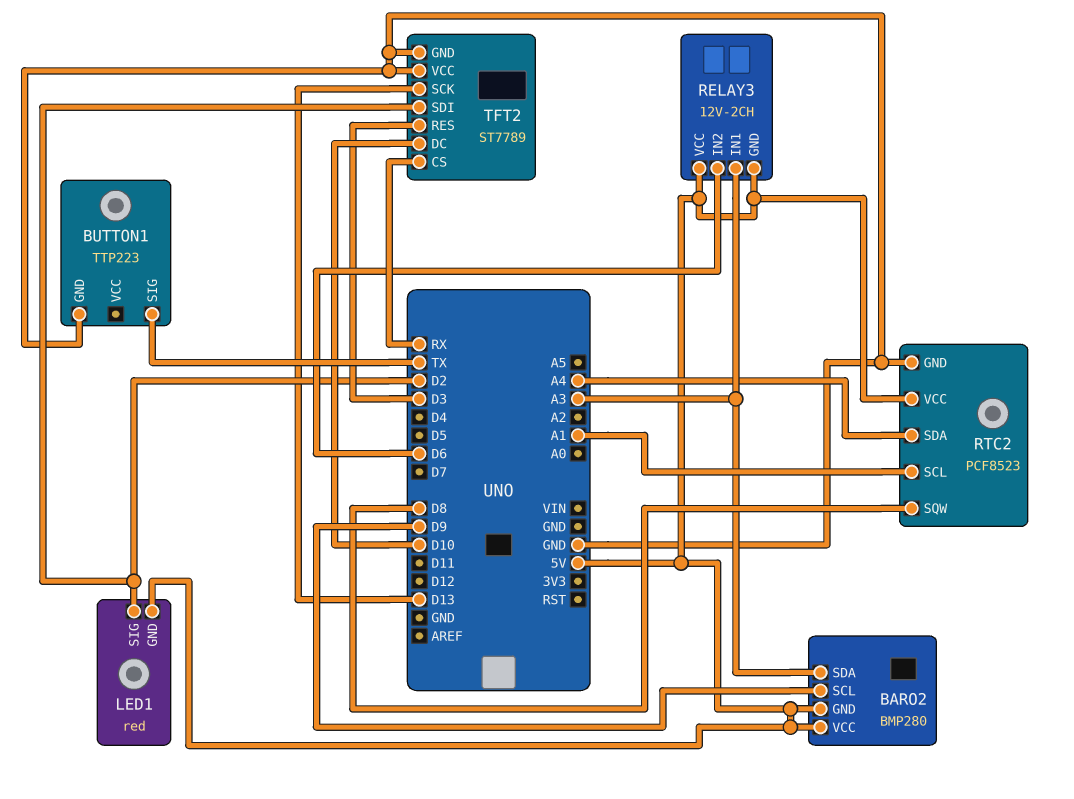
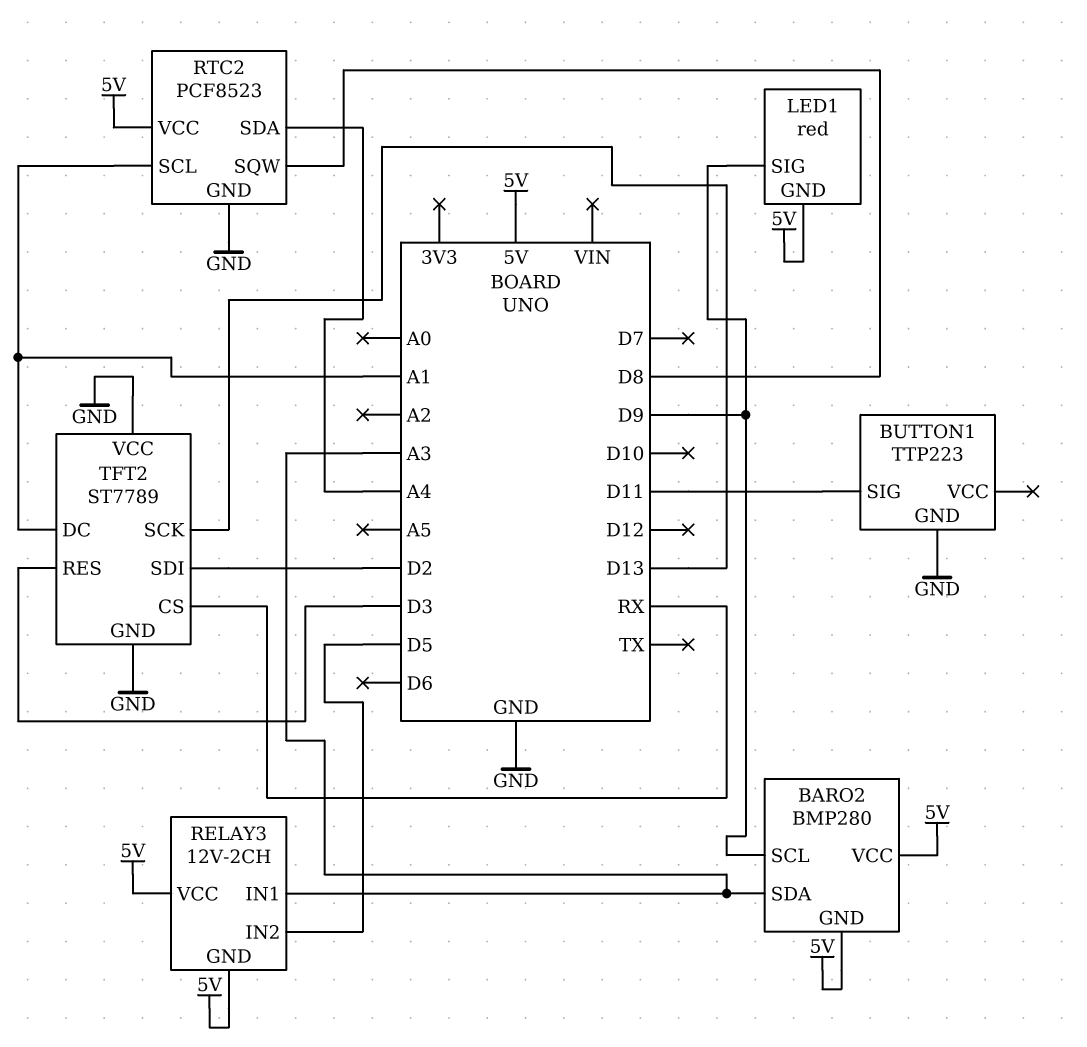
BUTTON1 pin SIG: TX -> D11
LED1 pin SIG: D2 -> D9
RELAY3 pin IN2: D6 -> D5
TFT2 pin DC: D10 -> A1

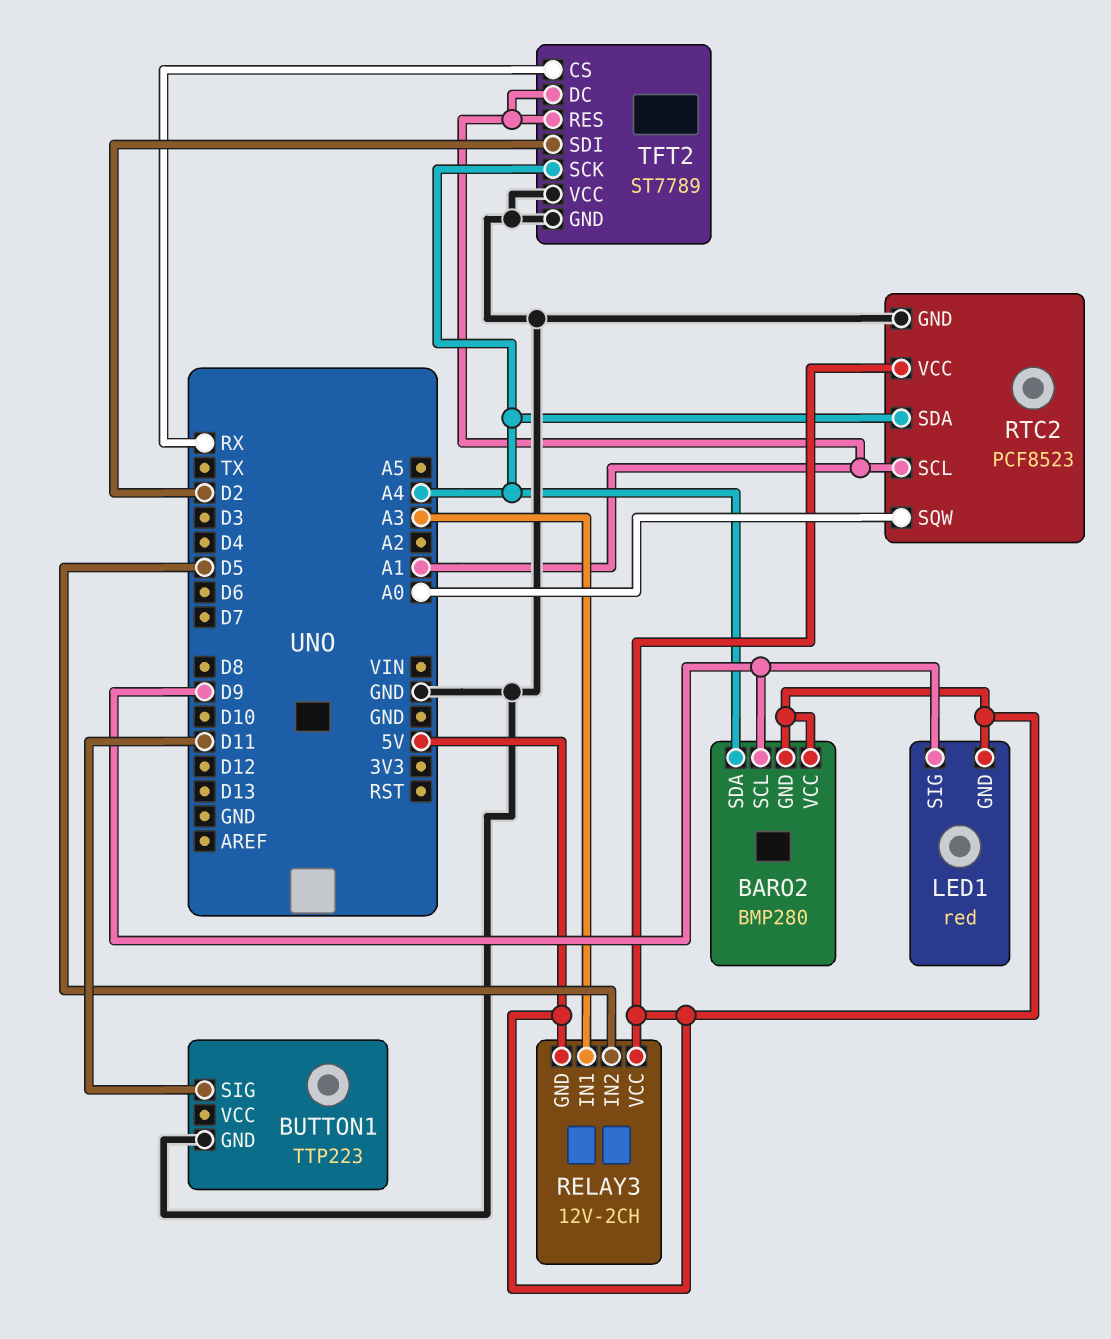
BARO2 pin SDA: A3 -> A4
RTC2 pin SQW: D8 -> A0
TFT2 pin RES: D3 -> A1
TFT2 pin SCK: D13 -> A4

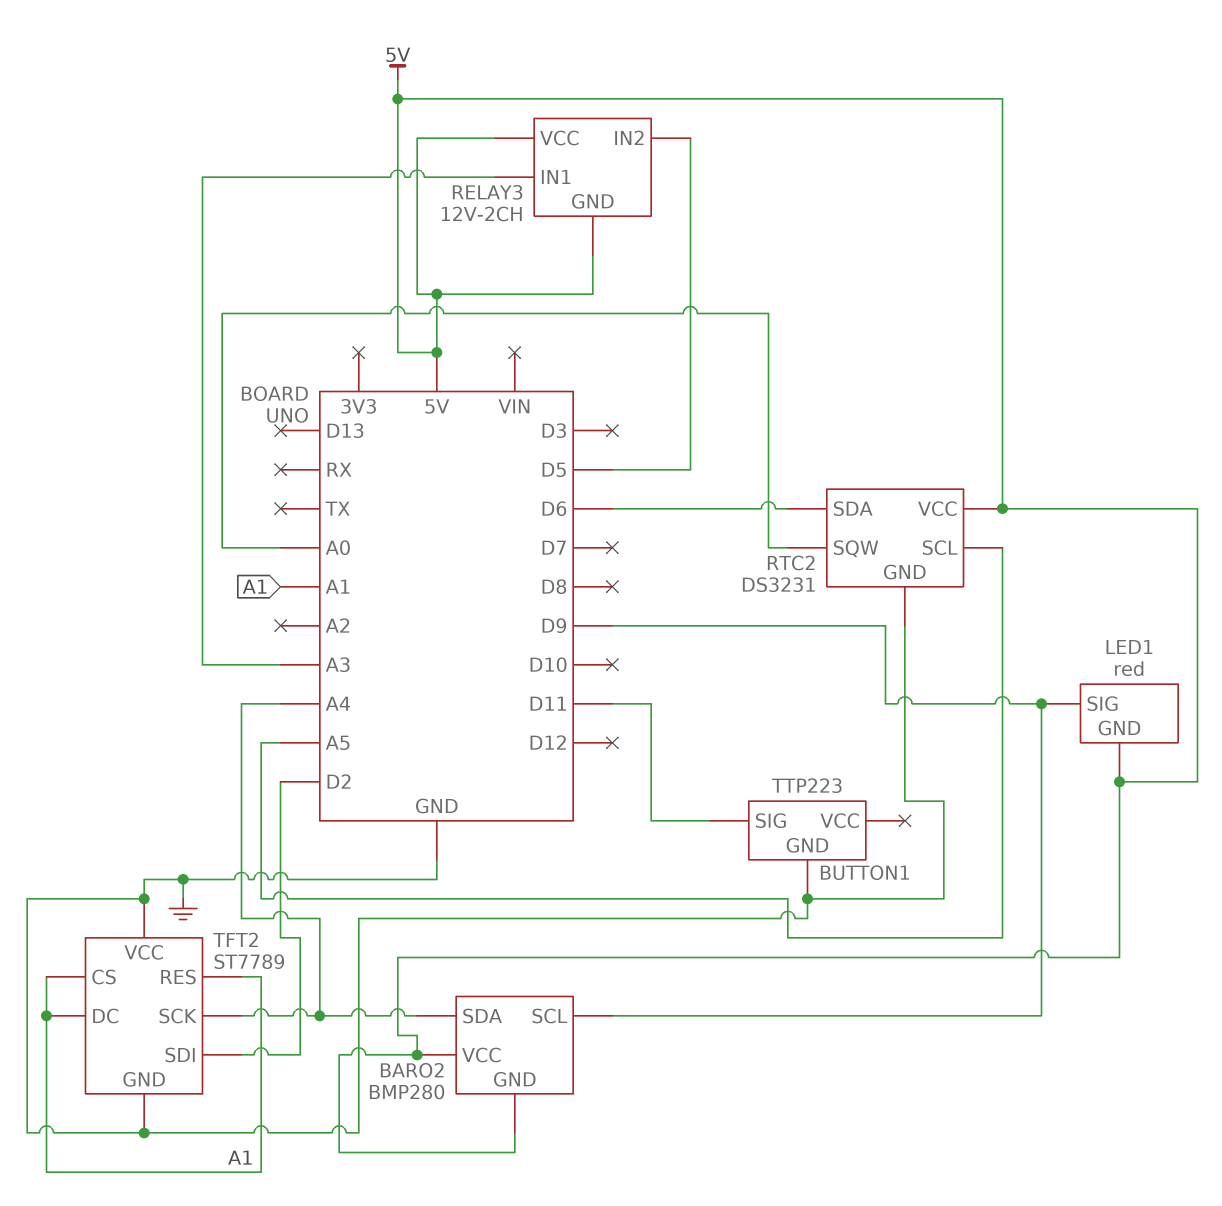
RTC2: PCF8523 -> DS3231
RTC2 pin SCL: A1 -> A5
RTC2 pin SDA: A4 -> D6
TFT2 pin CS: RX -> A1

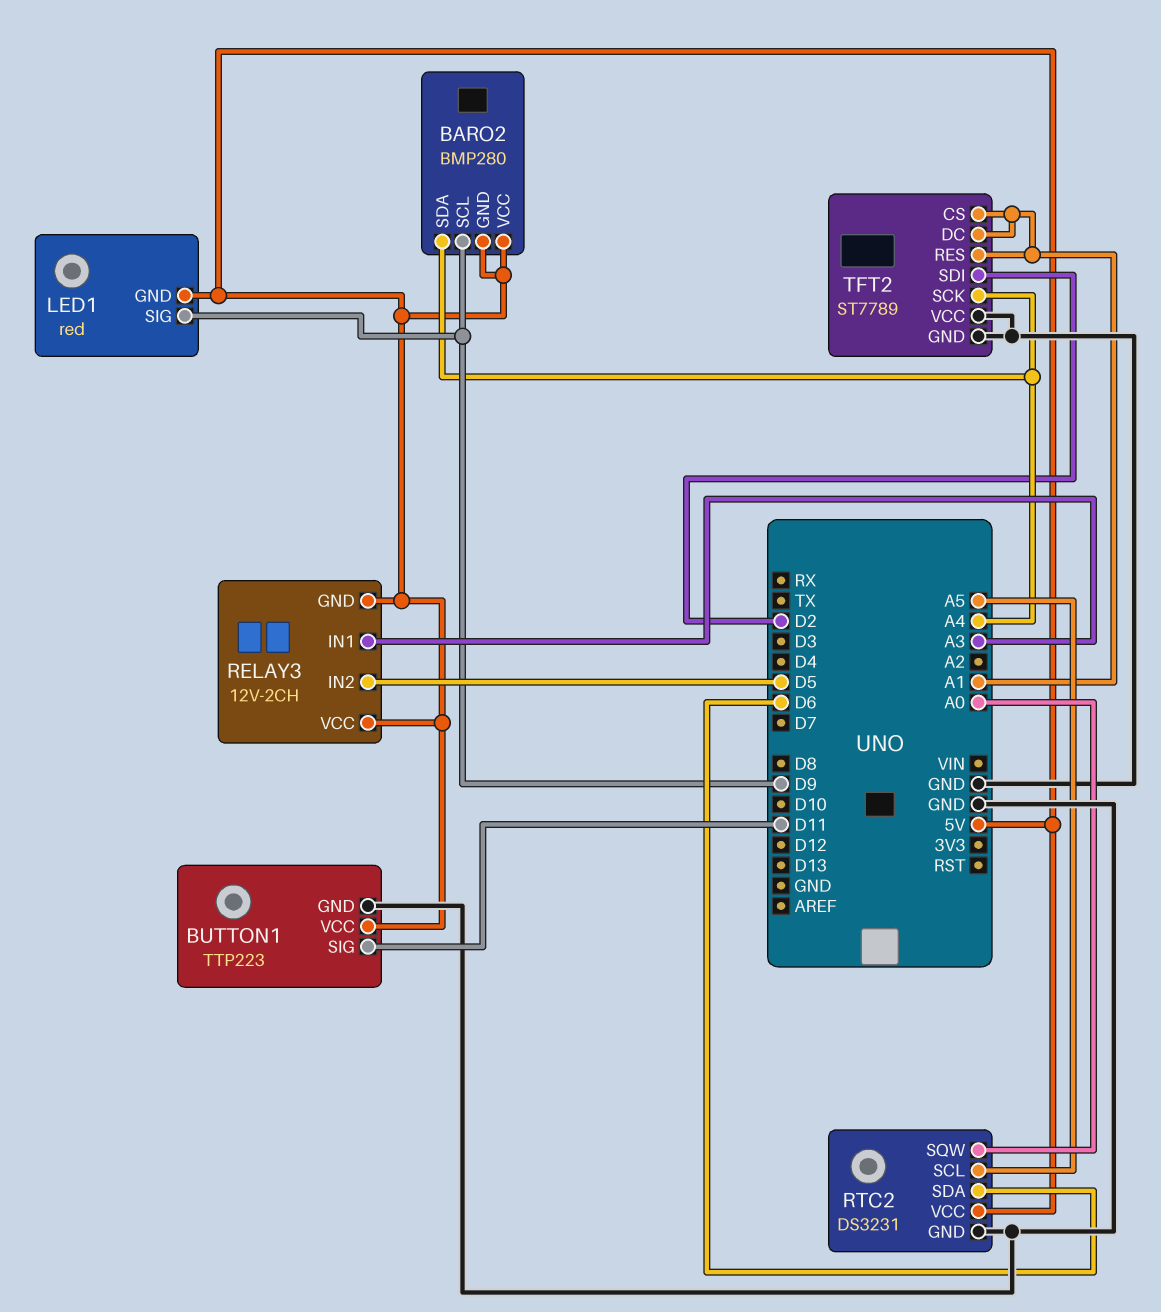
BUTTON1 pin VCC: none -> 5V

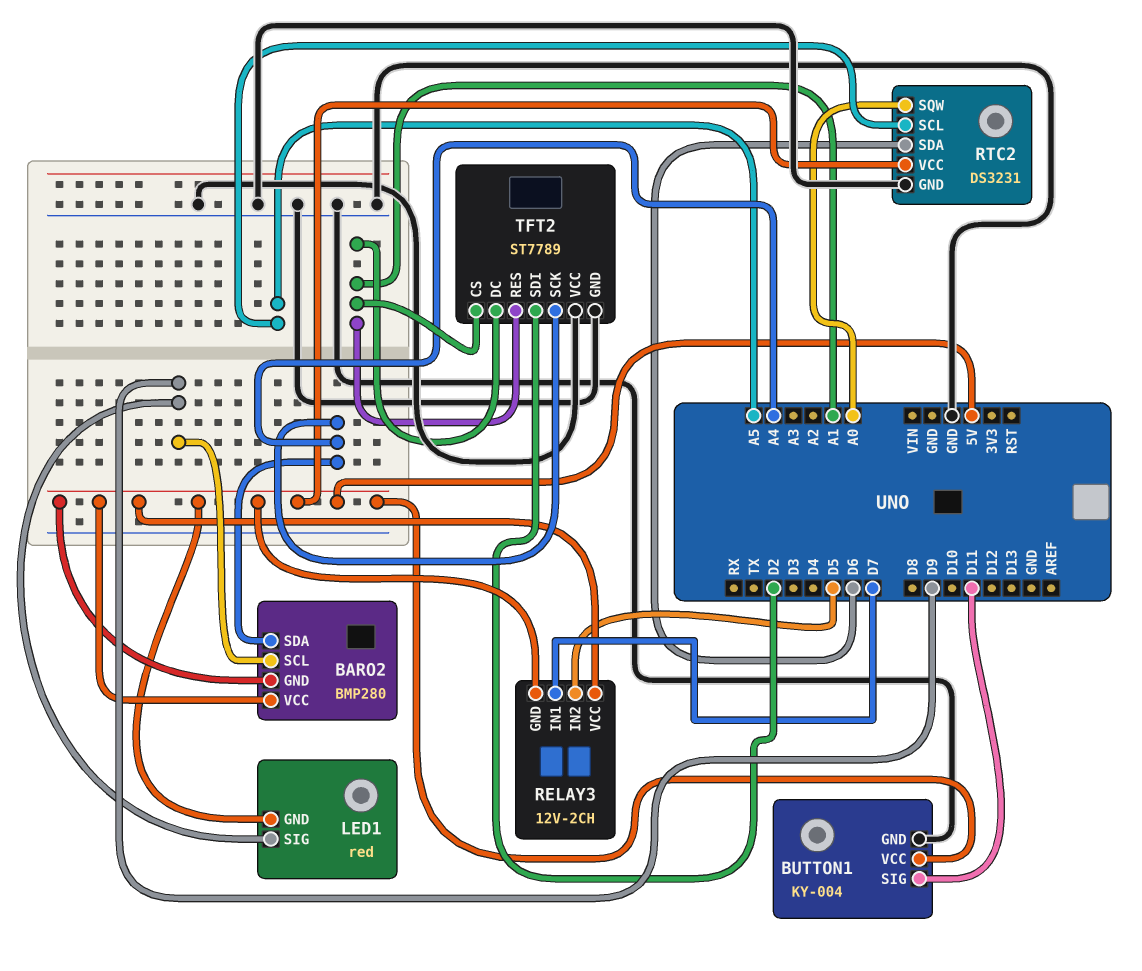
BUTTON1: TTP223 -> KY-004
RELAY3 pin IN1: A3 -> D7

